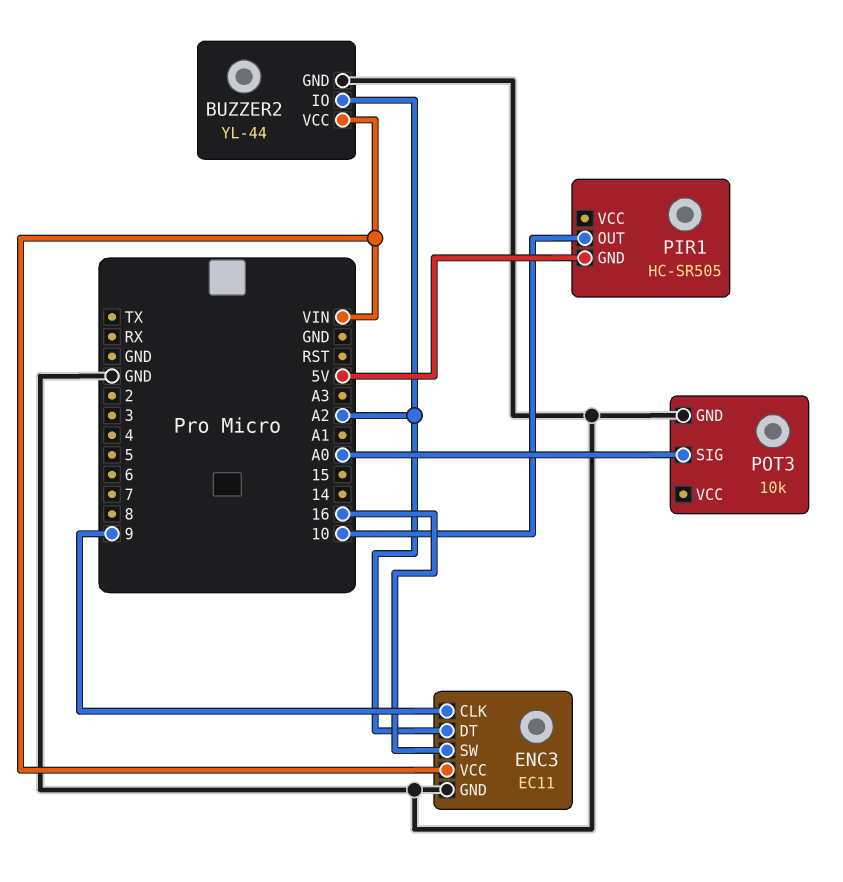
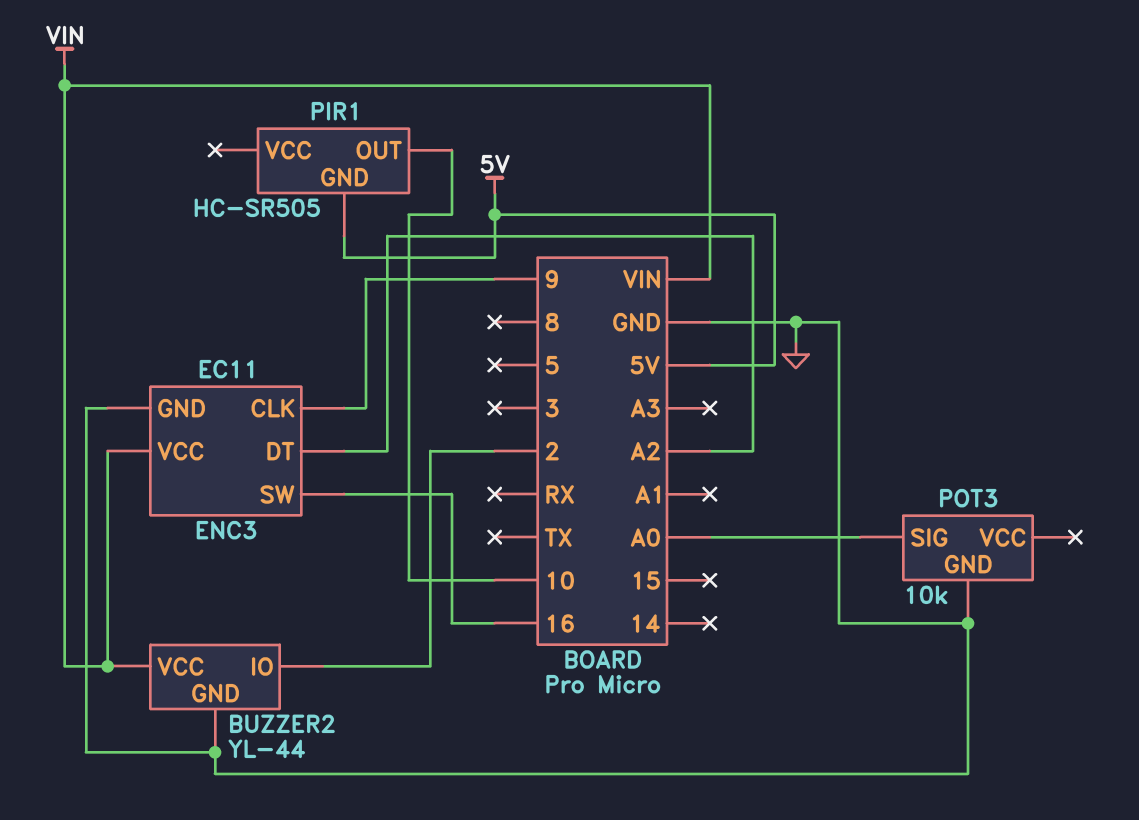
BUZZER2 pin IO: A2 -> 2

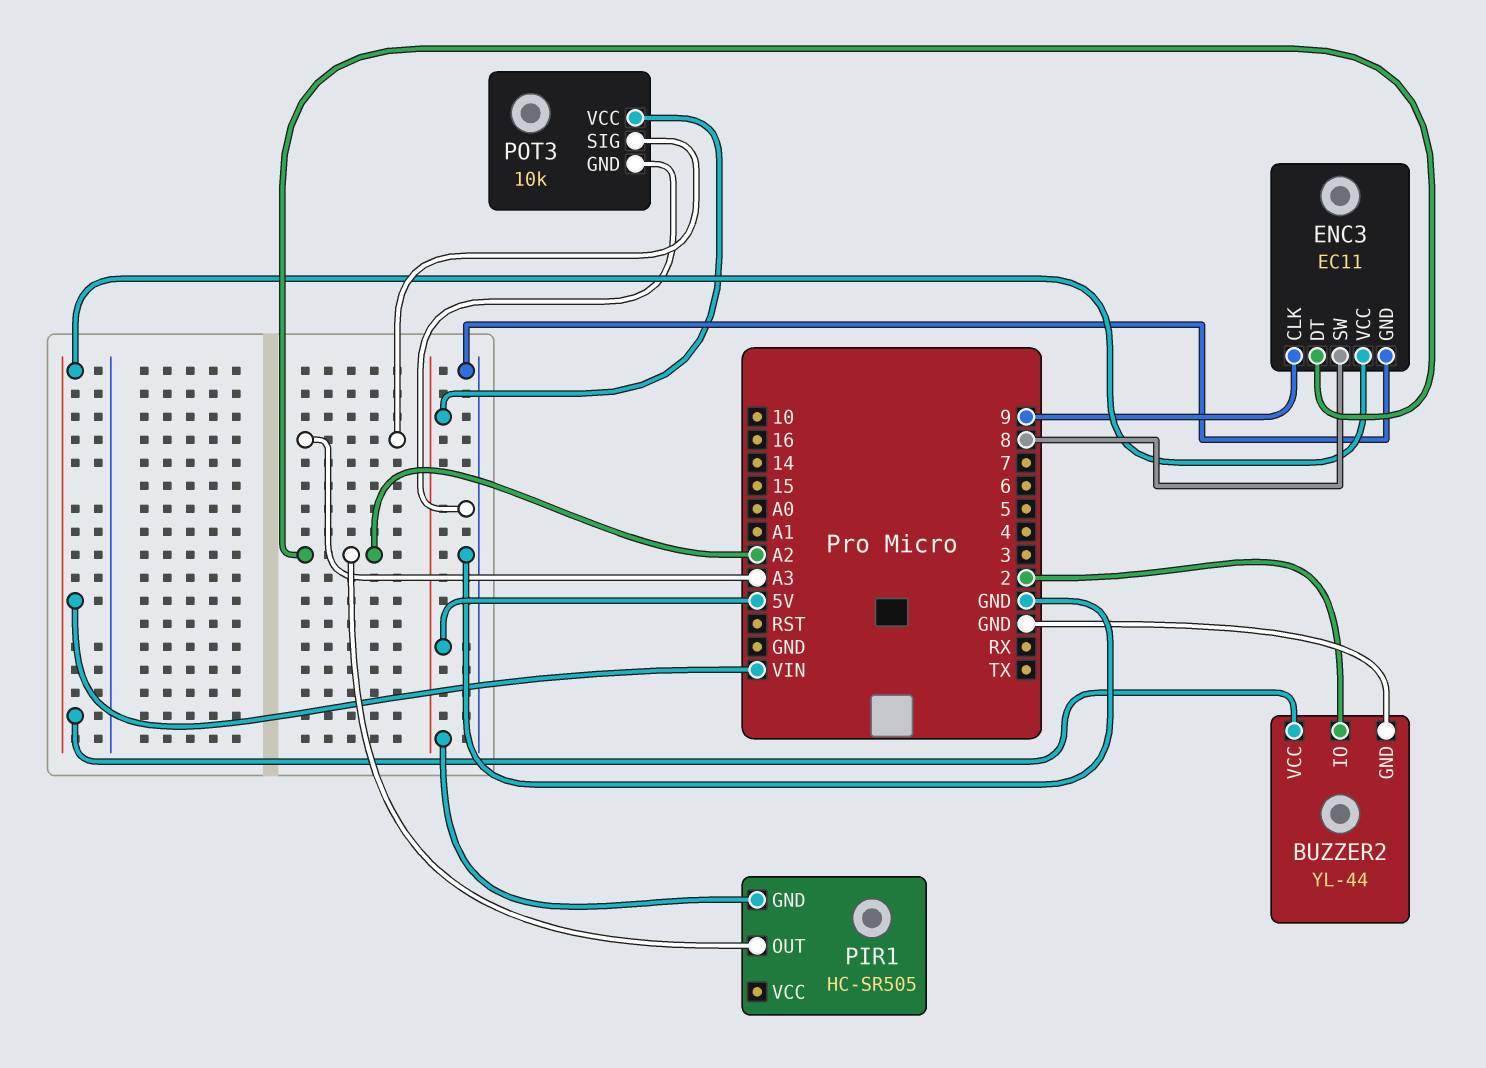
ENC3 pin SW: 16 -> 8
PIR1 pin OUT: 10 -> A2
POT3 pin SIG: A0 -> A3
POT3 pin VCC: none -> 5V

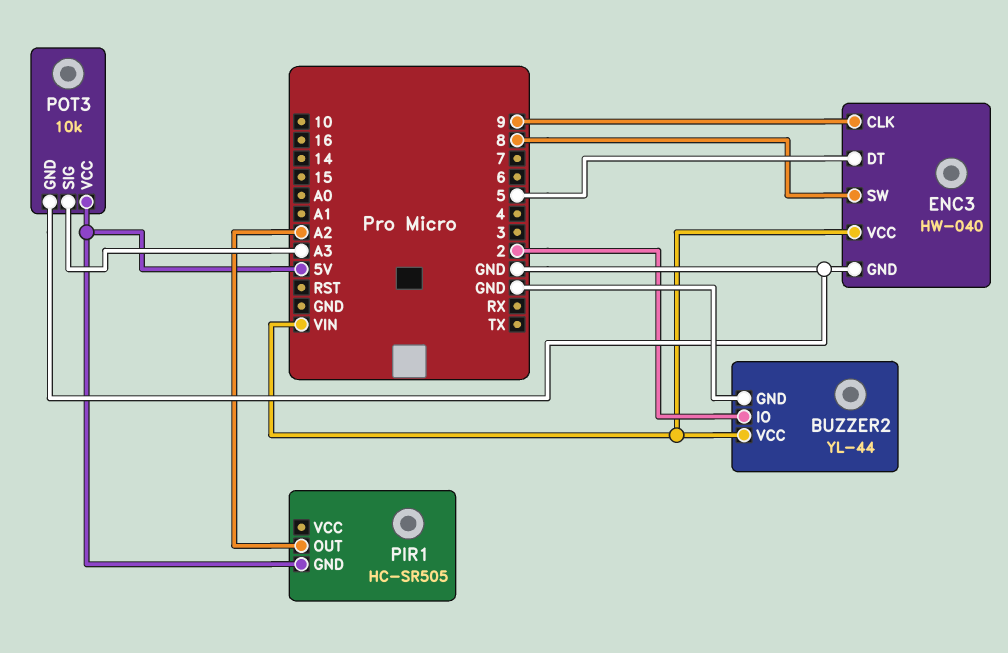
ENC3: EC11 -> HW-040
ENC3 pin DT: A2 -> 5

